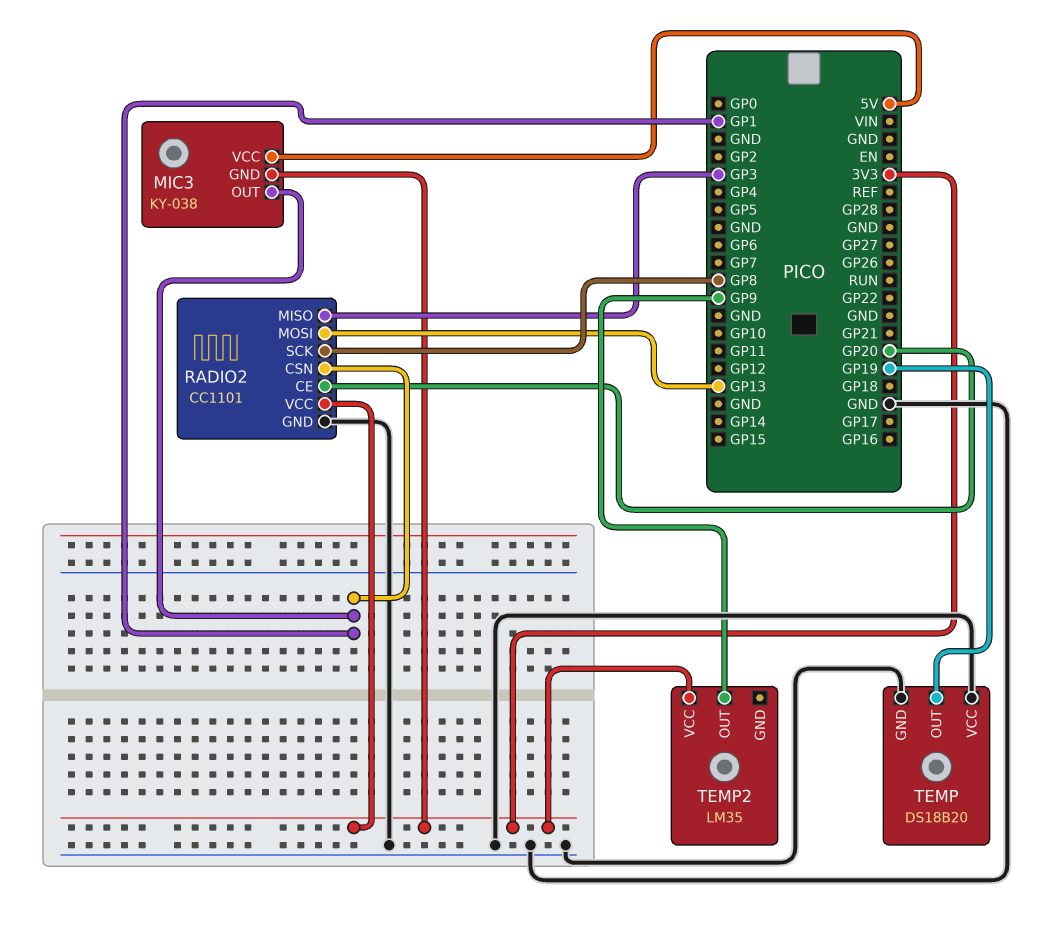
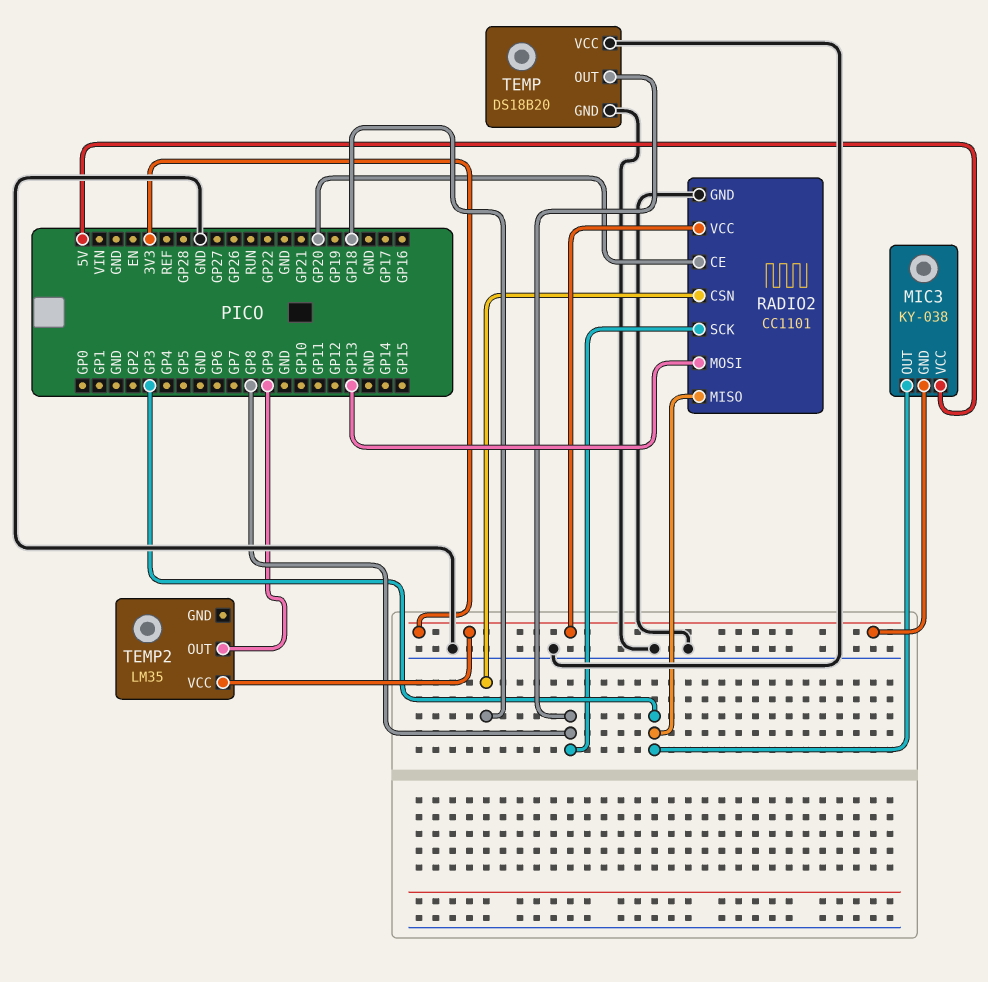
MIC3 pin OUT: GP1 -> GP3
RADIO2 pin CSN: GP1 -> GP18
TEMP pin OUT: GP19 -> GP8

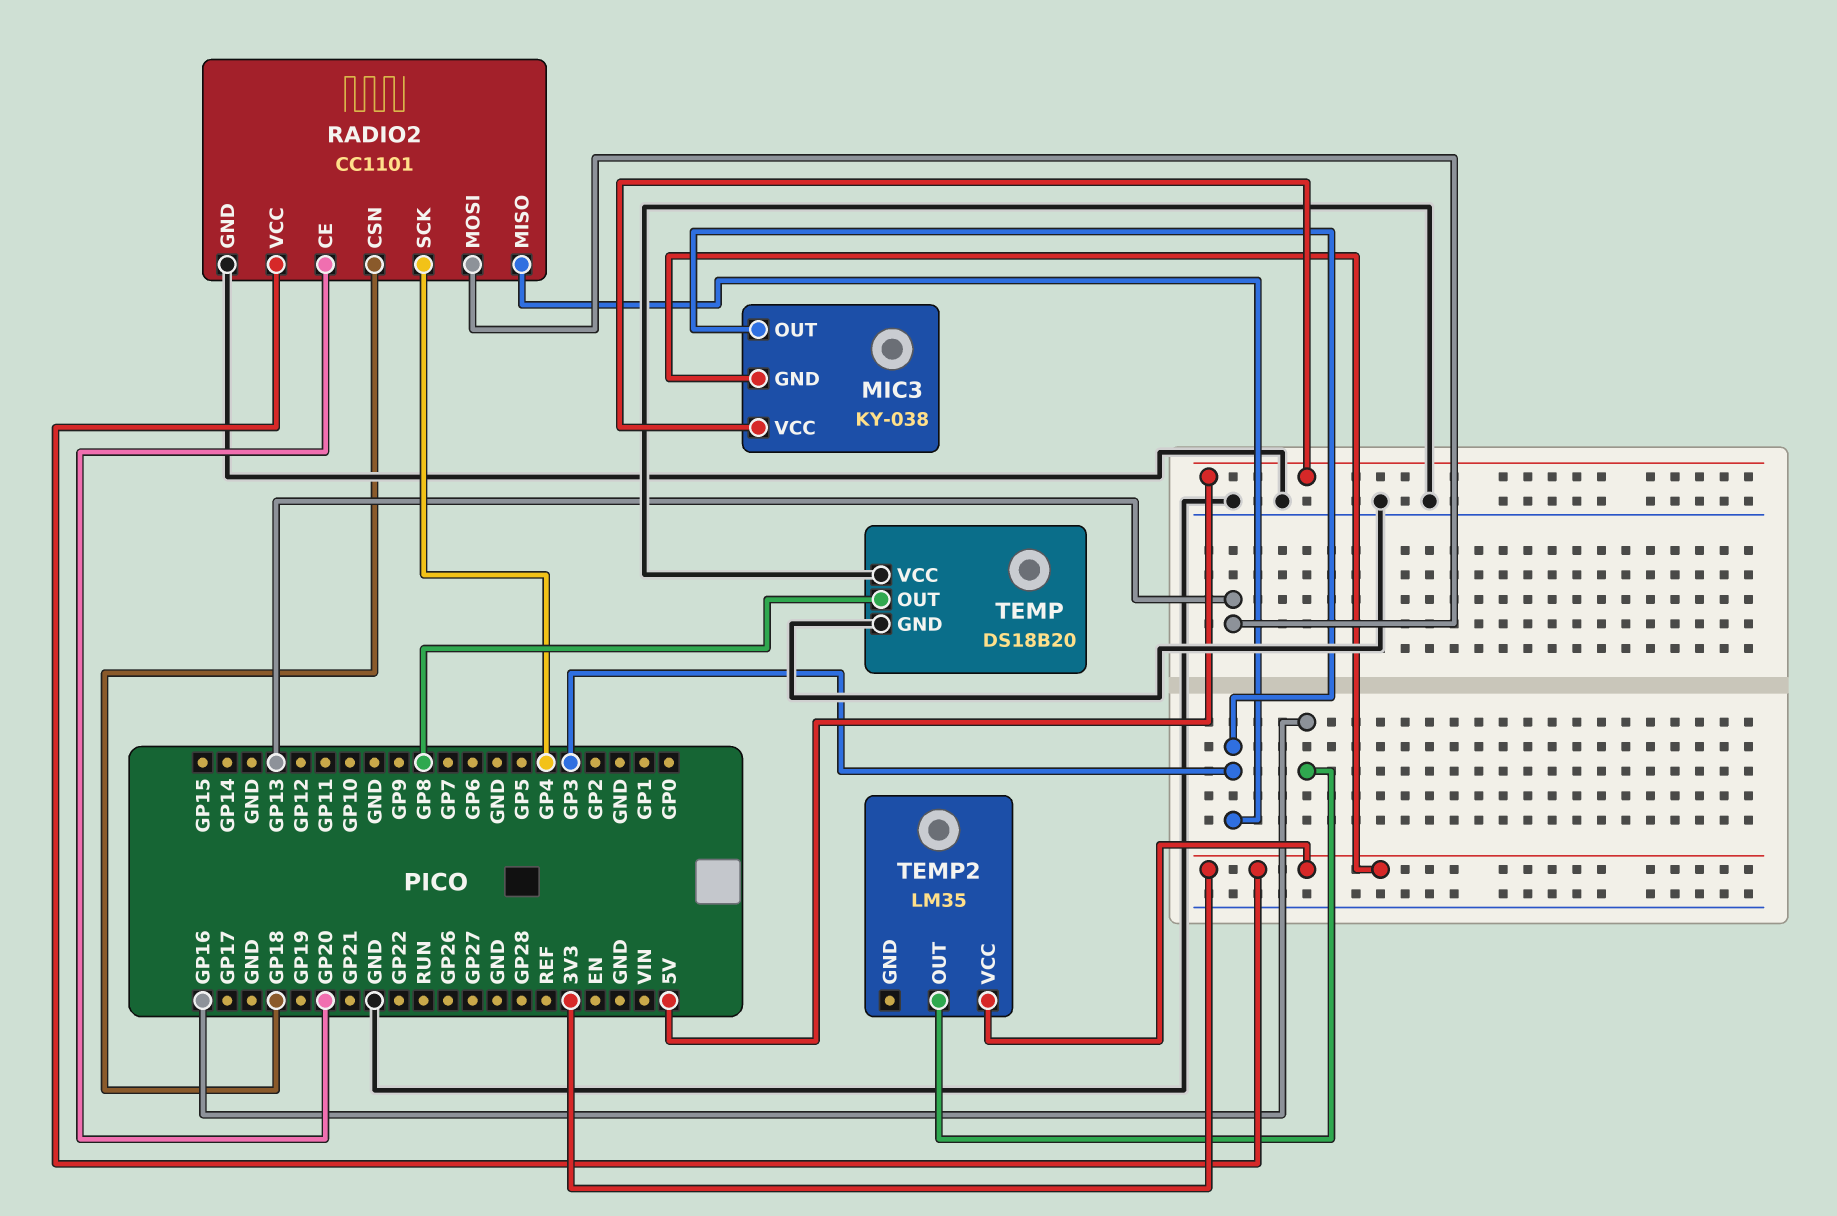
RADIO2 pin SCK: GP8 -> GP4
TEMP2 pin OUT: GP9 -> GP16

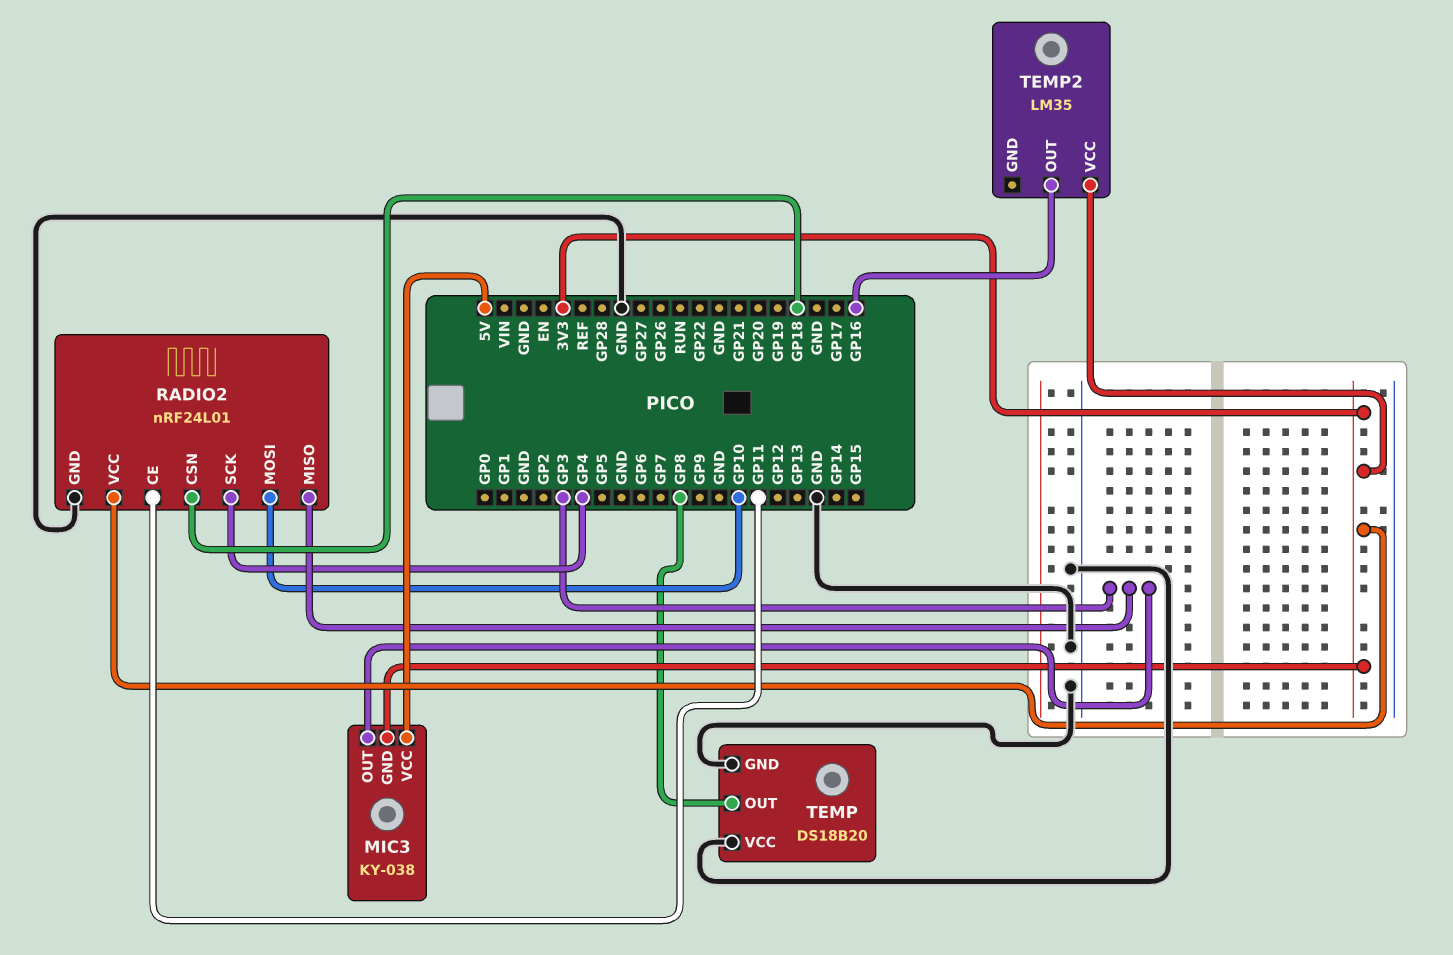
RADIO2: CC1101 -> nRF24L01
RADIO2 pin CE: GP20 -> GP11
RADIO2 pin MOSI: GP13 -> GP10

